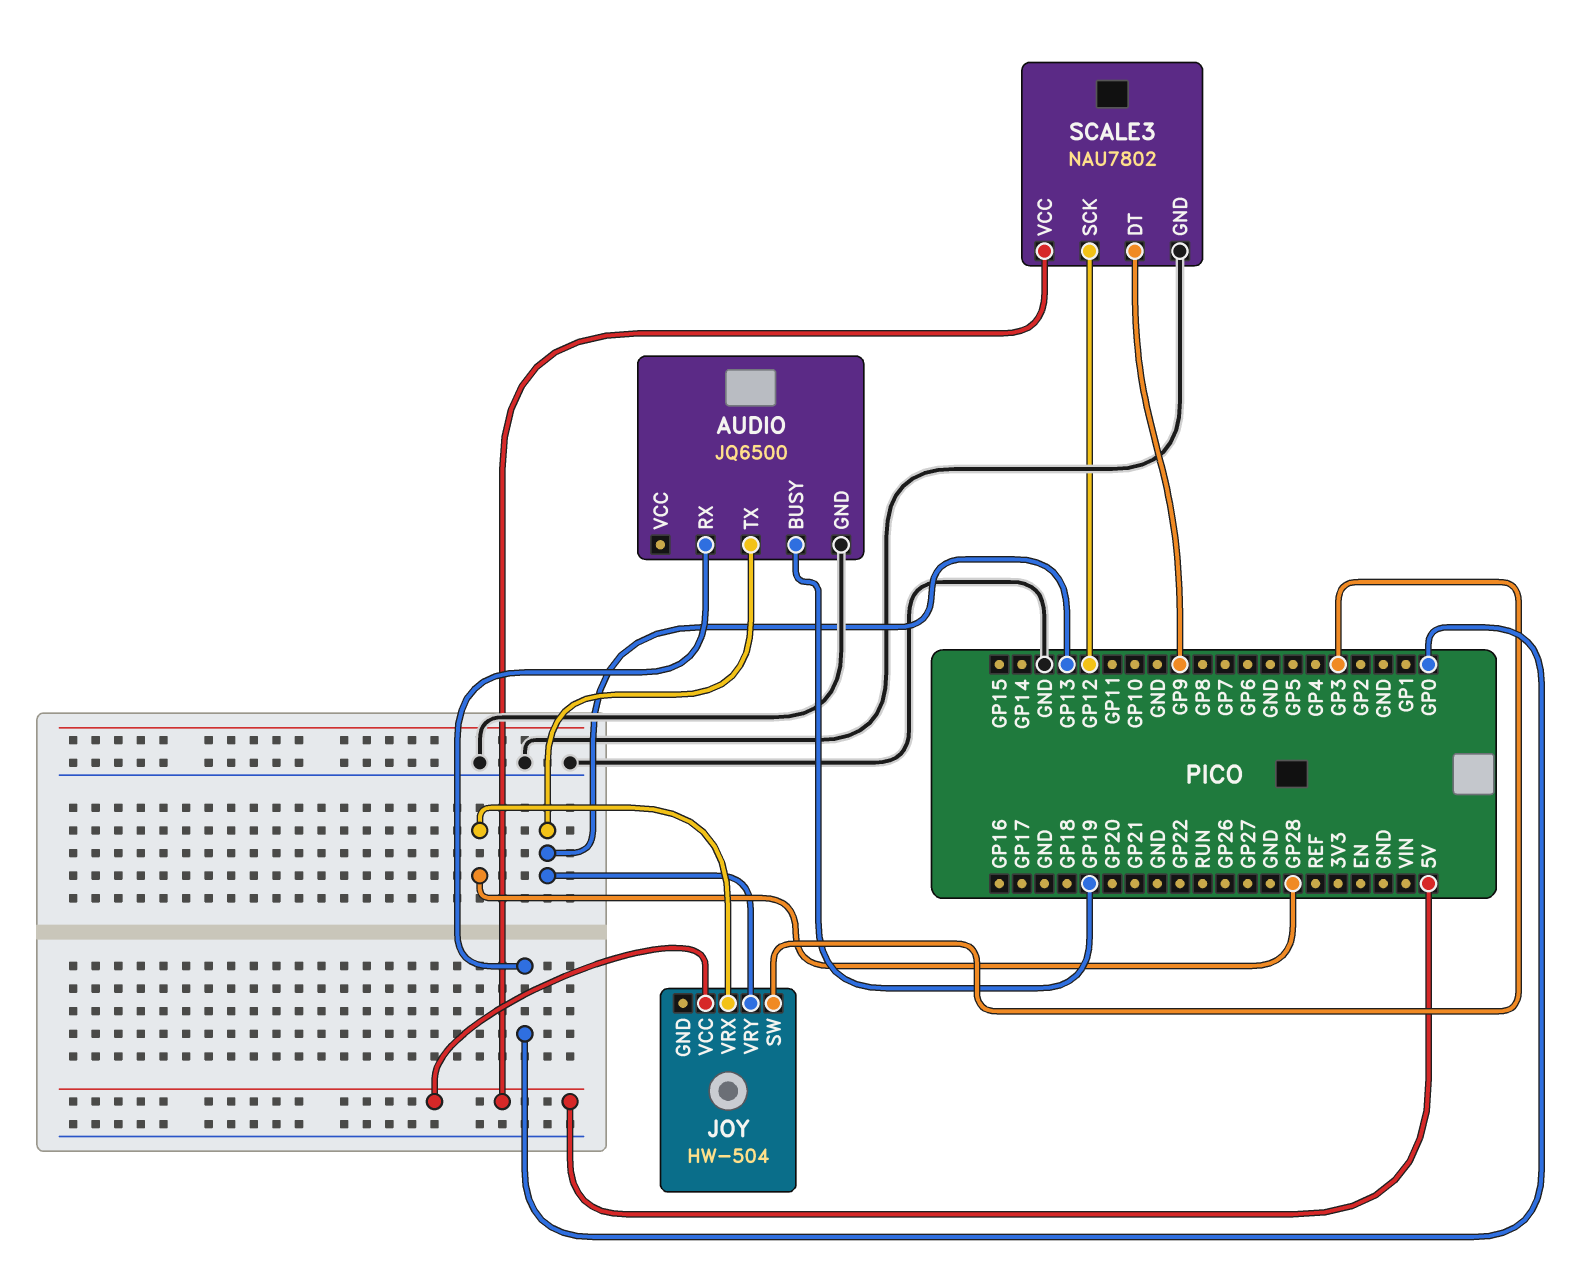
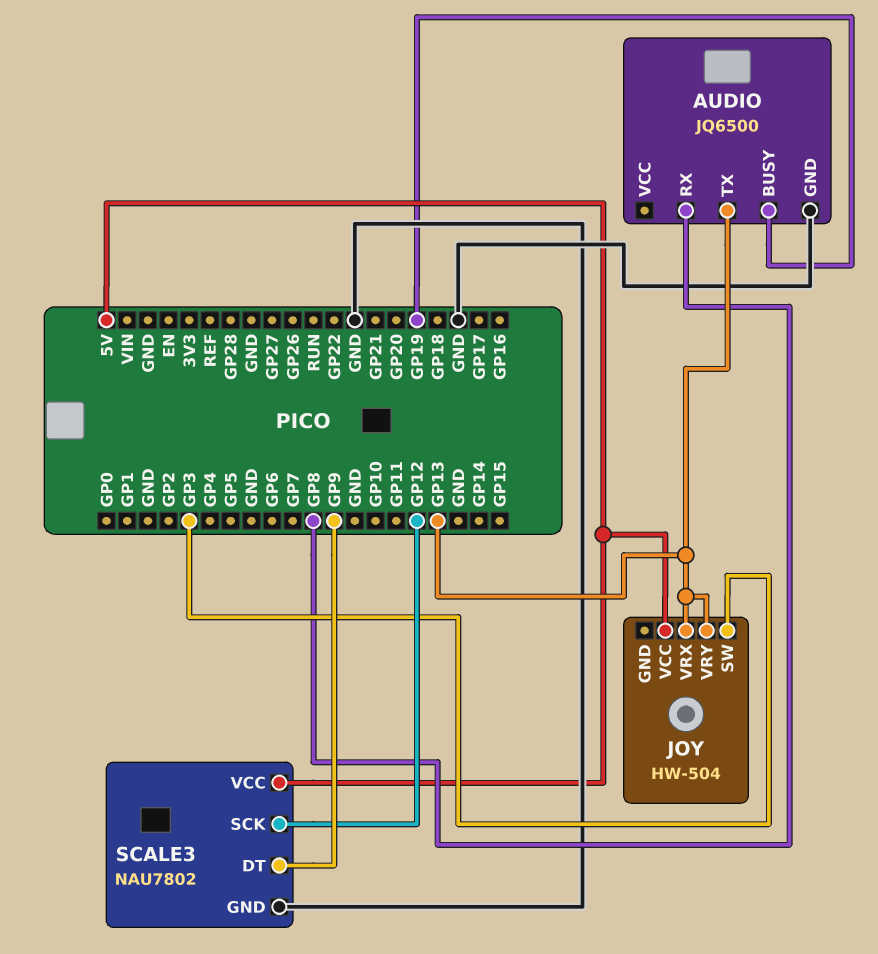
AUDIO pin RX: GP0 -> GP8
JOY pin VRX: GP28 -> GP13

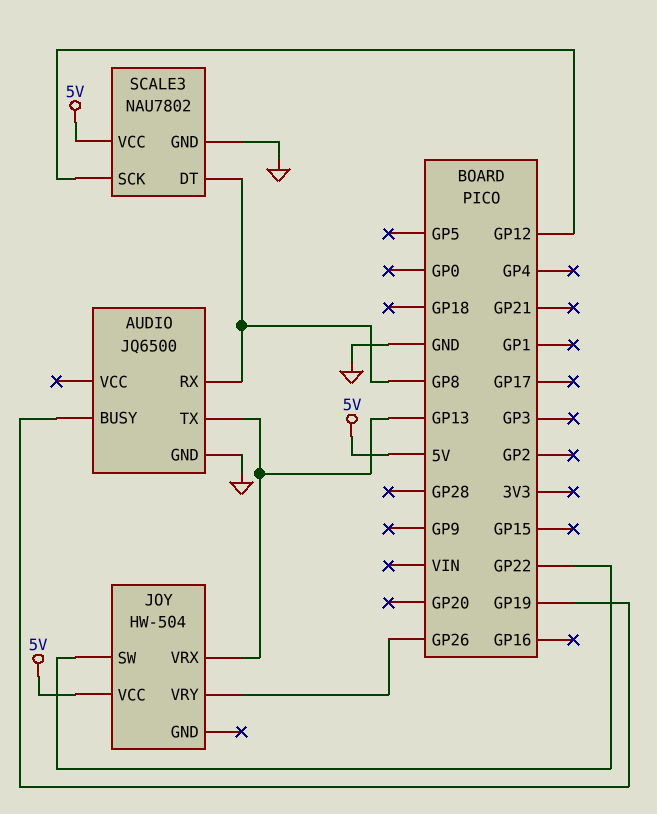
JOY pin SW: GP3 -> GP22
JOY pin VRY: GP13 -> GP26
SCALE3 pin DT: GP9 -> GP8

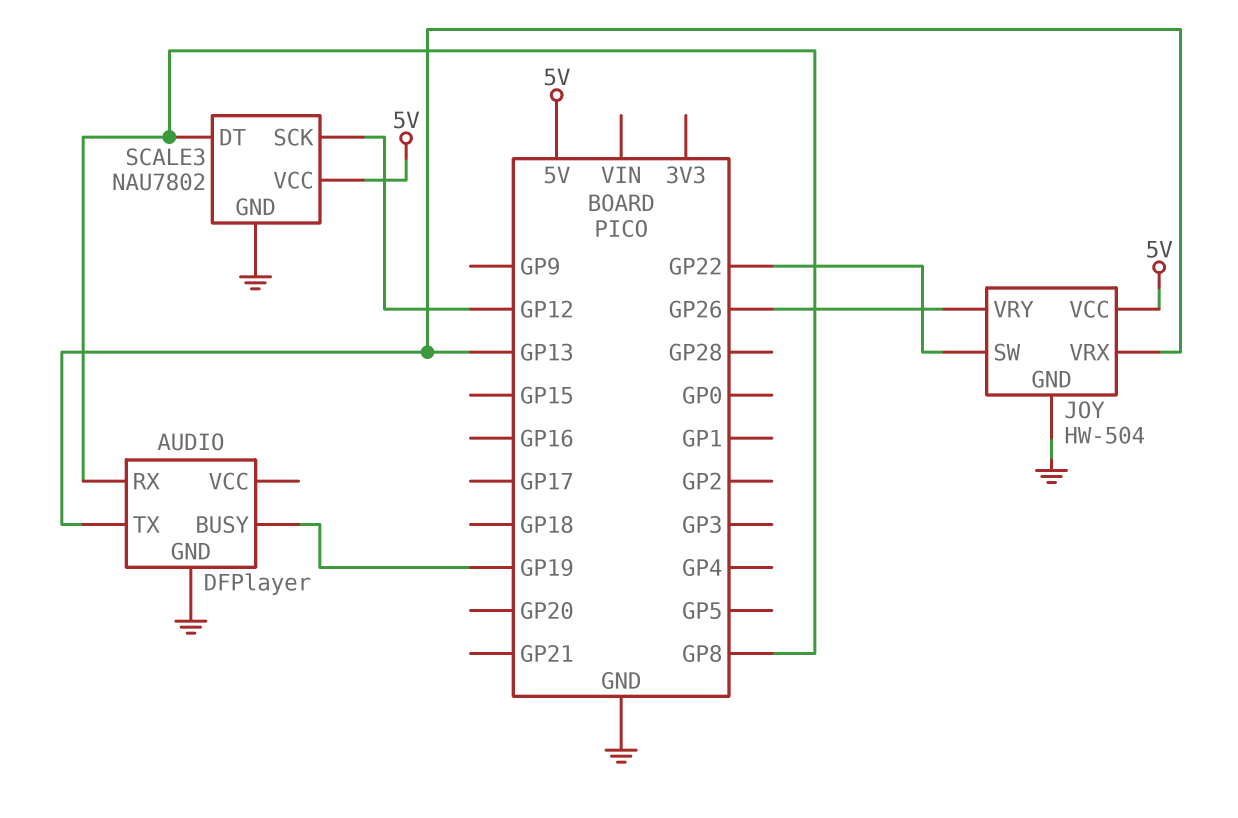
AUDIO: JQ6500 -> DFPlayer
JOY pin GND: none -> GND

